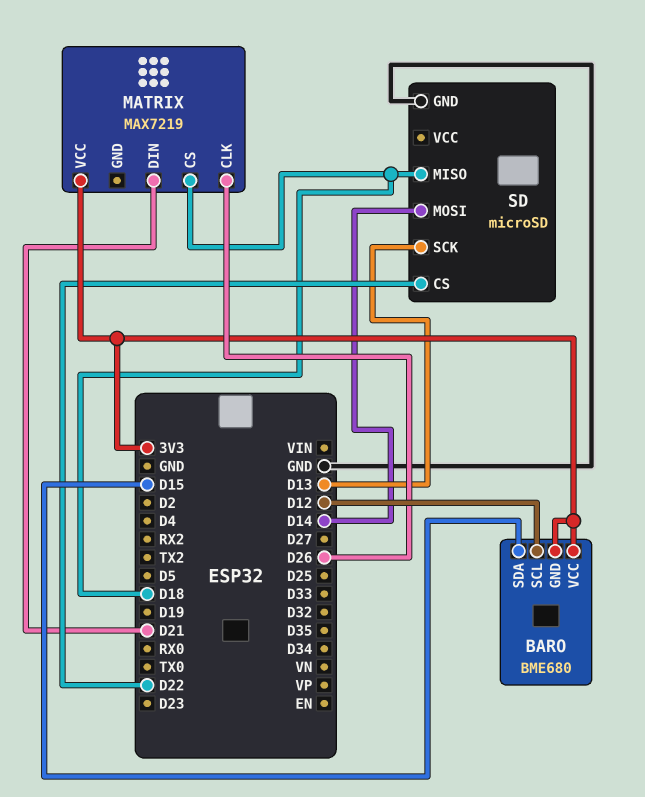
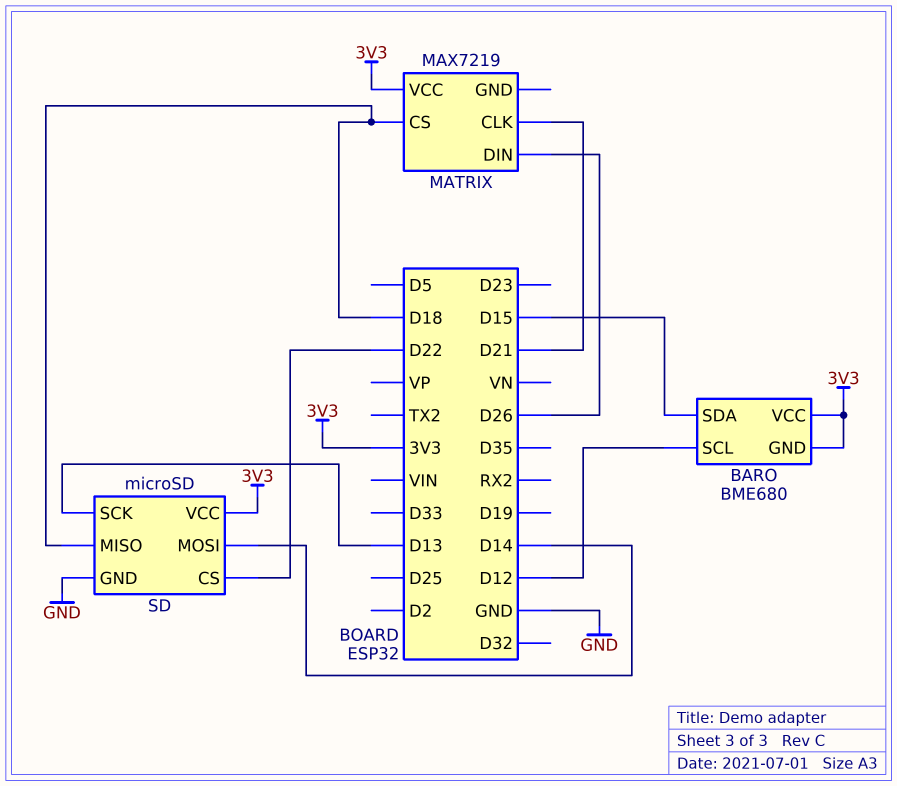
MATRIX pin CLK: D26 -> D21
MATRIX pin DIN: D21 -> D26
SD pin VCC: none -> 3V3

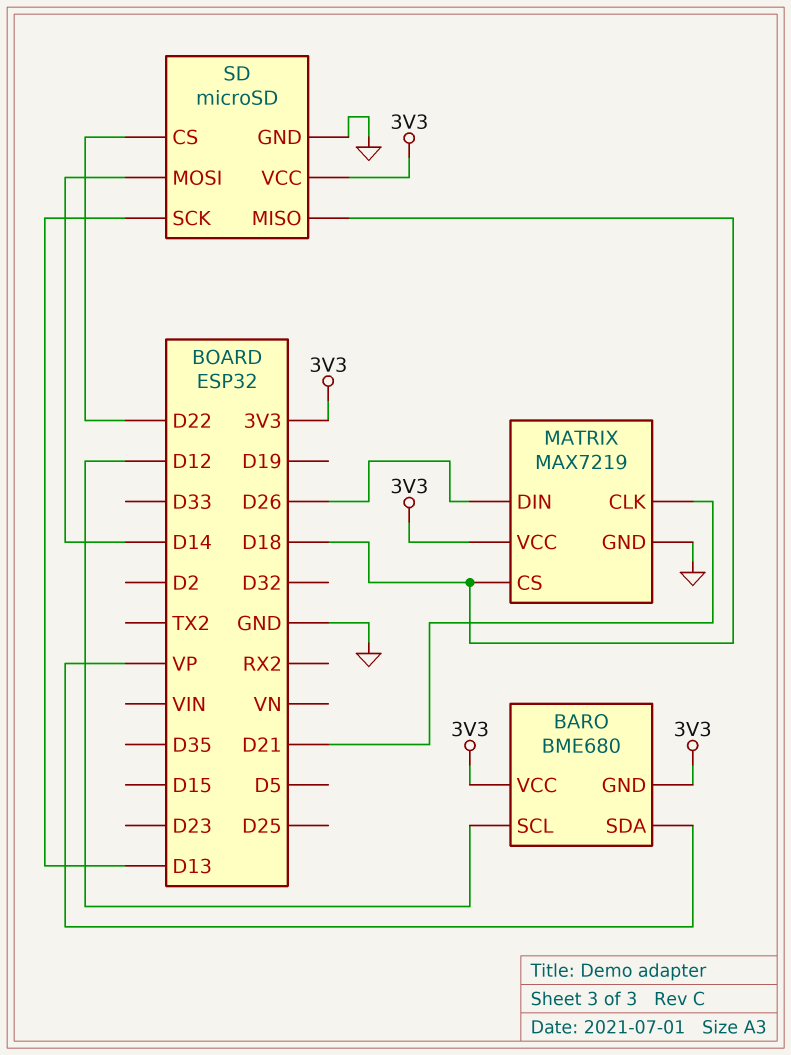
BARO pin SDA: D15 -> VP
MATRIX pin GND: none -> GND

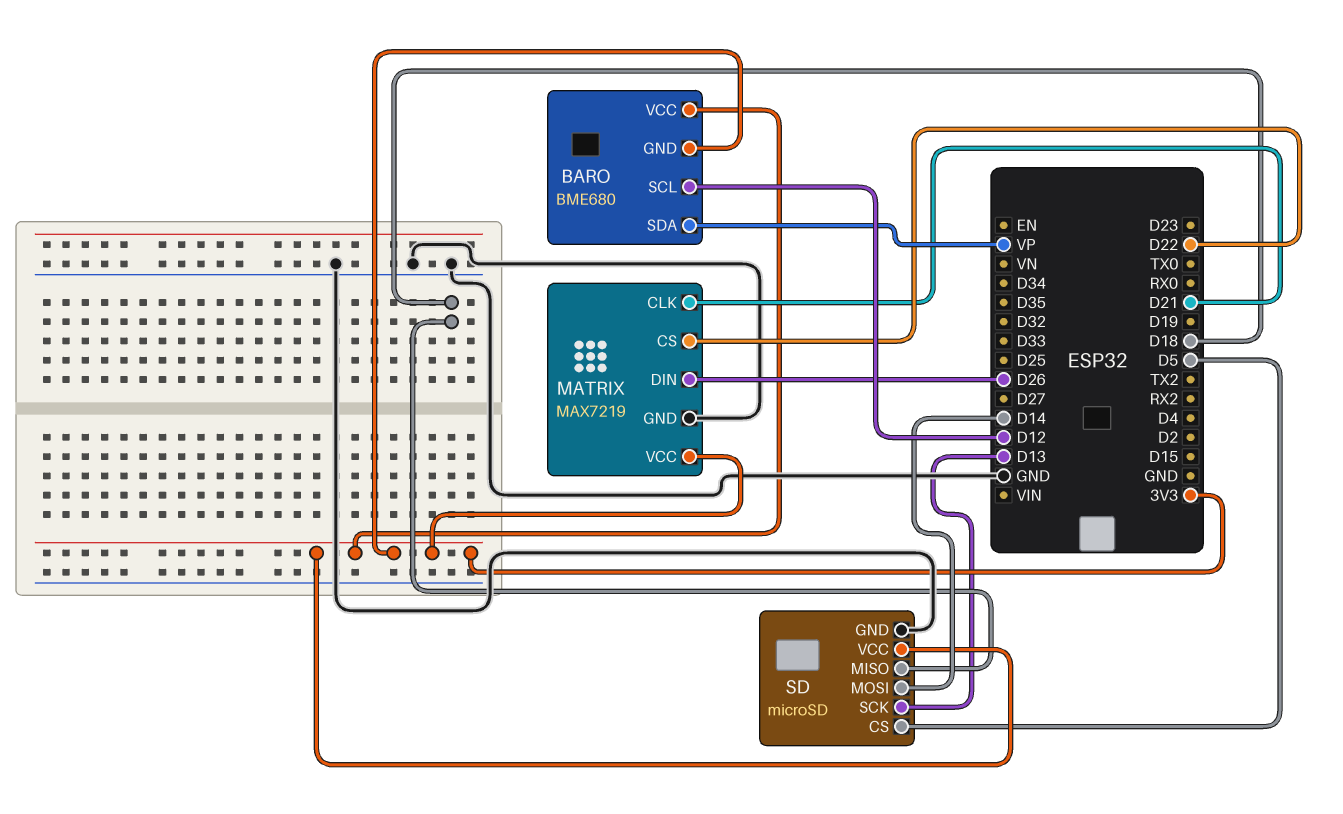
MATRIX pin CS: D18 -> D22
SD pin CS: D22 -> D5

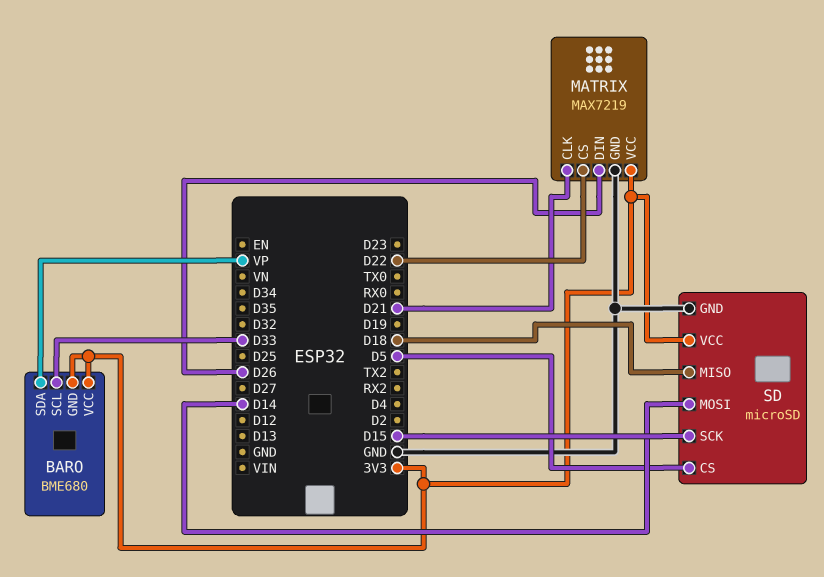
BARO pin SCL: D12 -> D33
SD pin SCK: D13 -> D15

